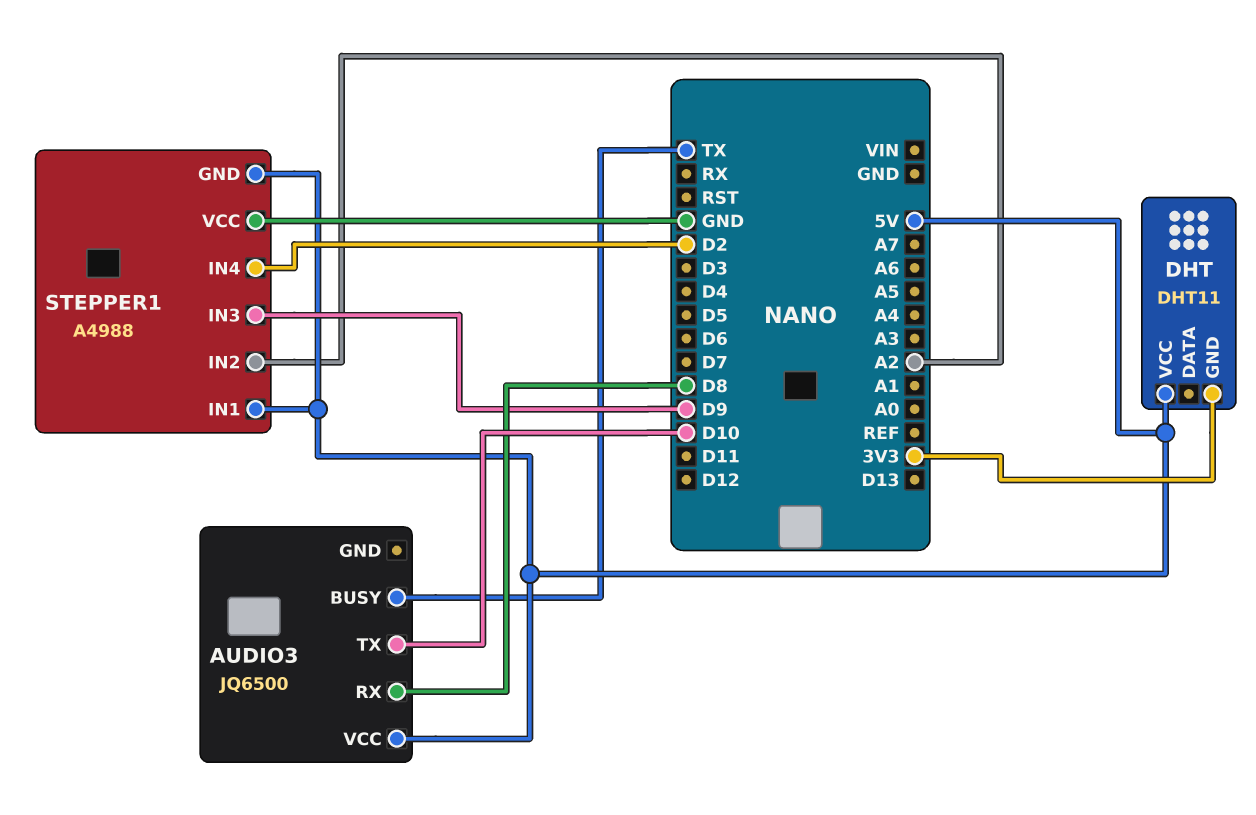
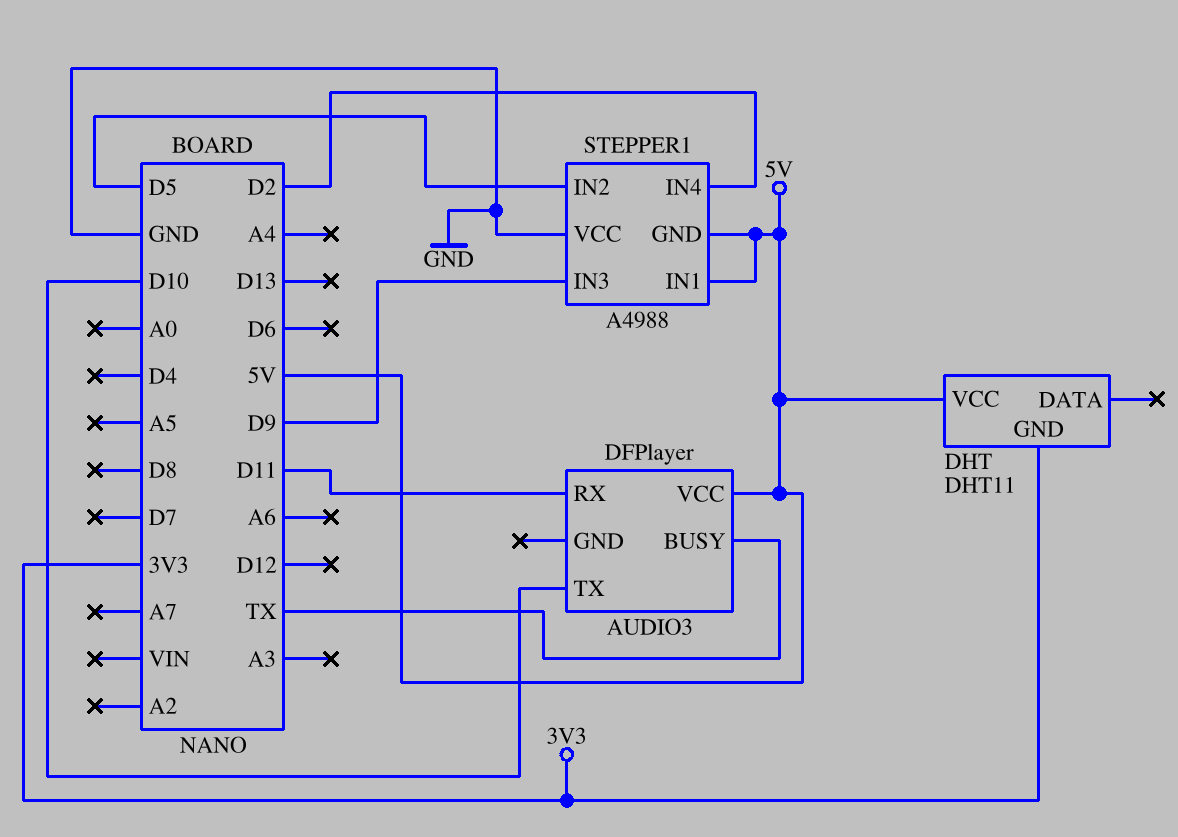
AUDIO3: JQ6500 -> DFPlayer
AUDIO3 pin RX: D8 -> D11
STEPPER1 pin IN2: A2 -> D5

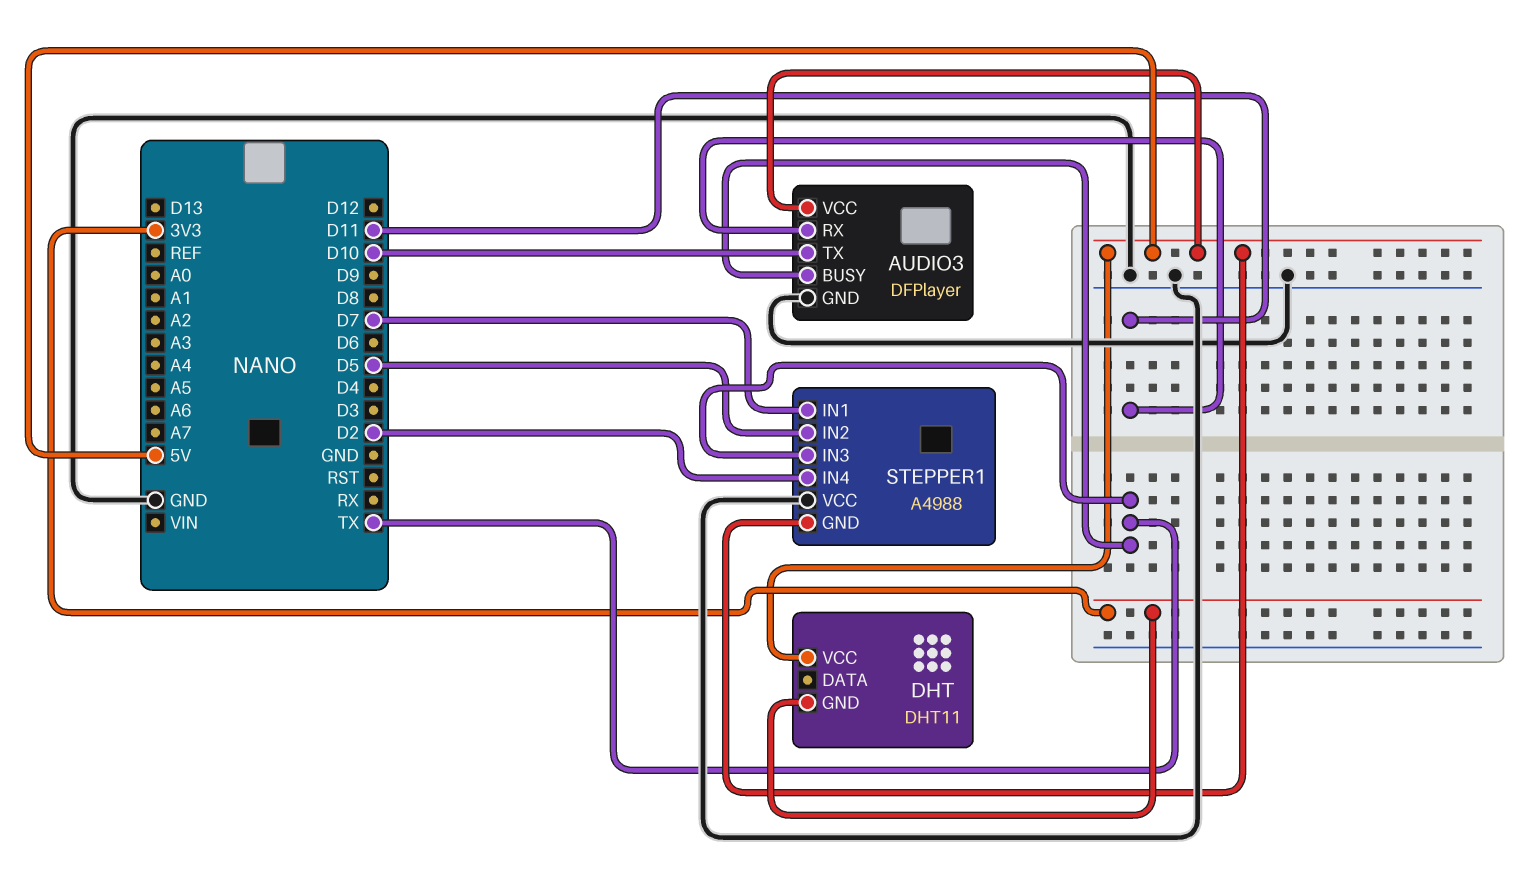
AUDIO3 pin GND: none -> GND
STEPPER1 pin IN1: 5V -> D7
STEPPER1 pin IN3: D9 -> TX

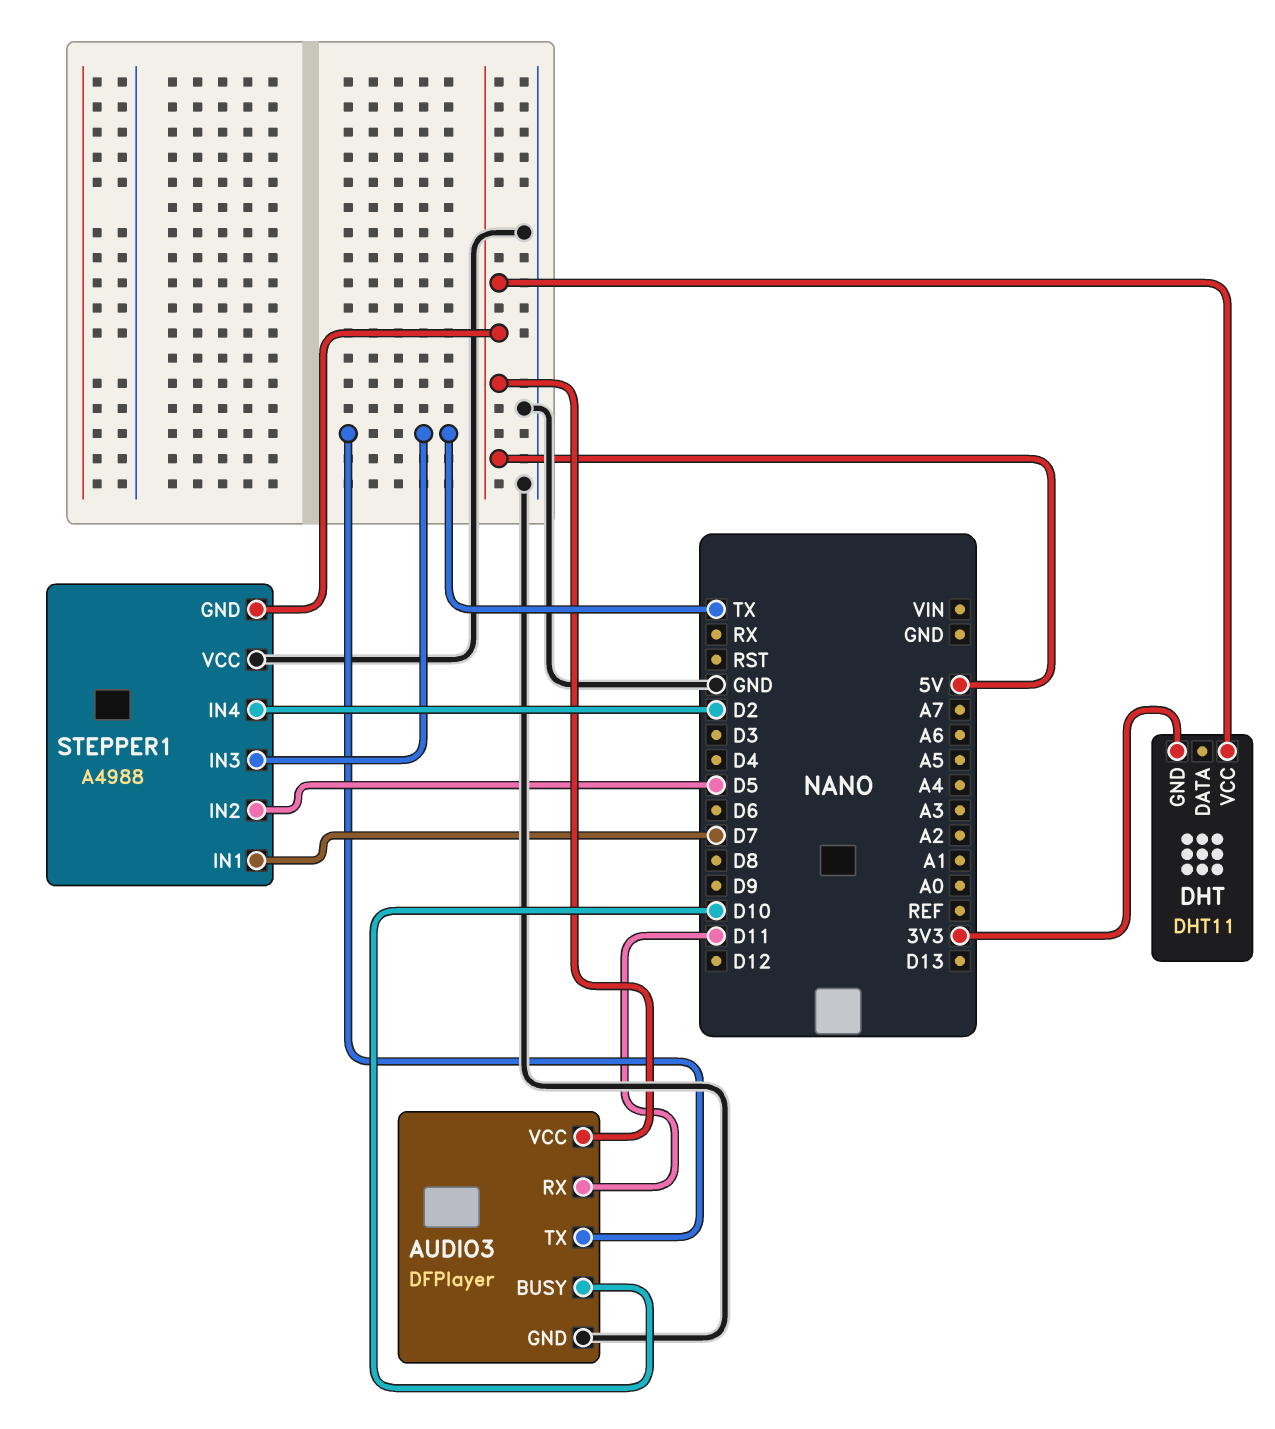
AUDIO3 pin BUSY: TX -> D10
AUDIO3 pin TX: D10 -> TX

